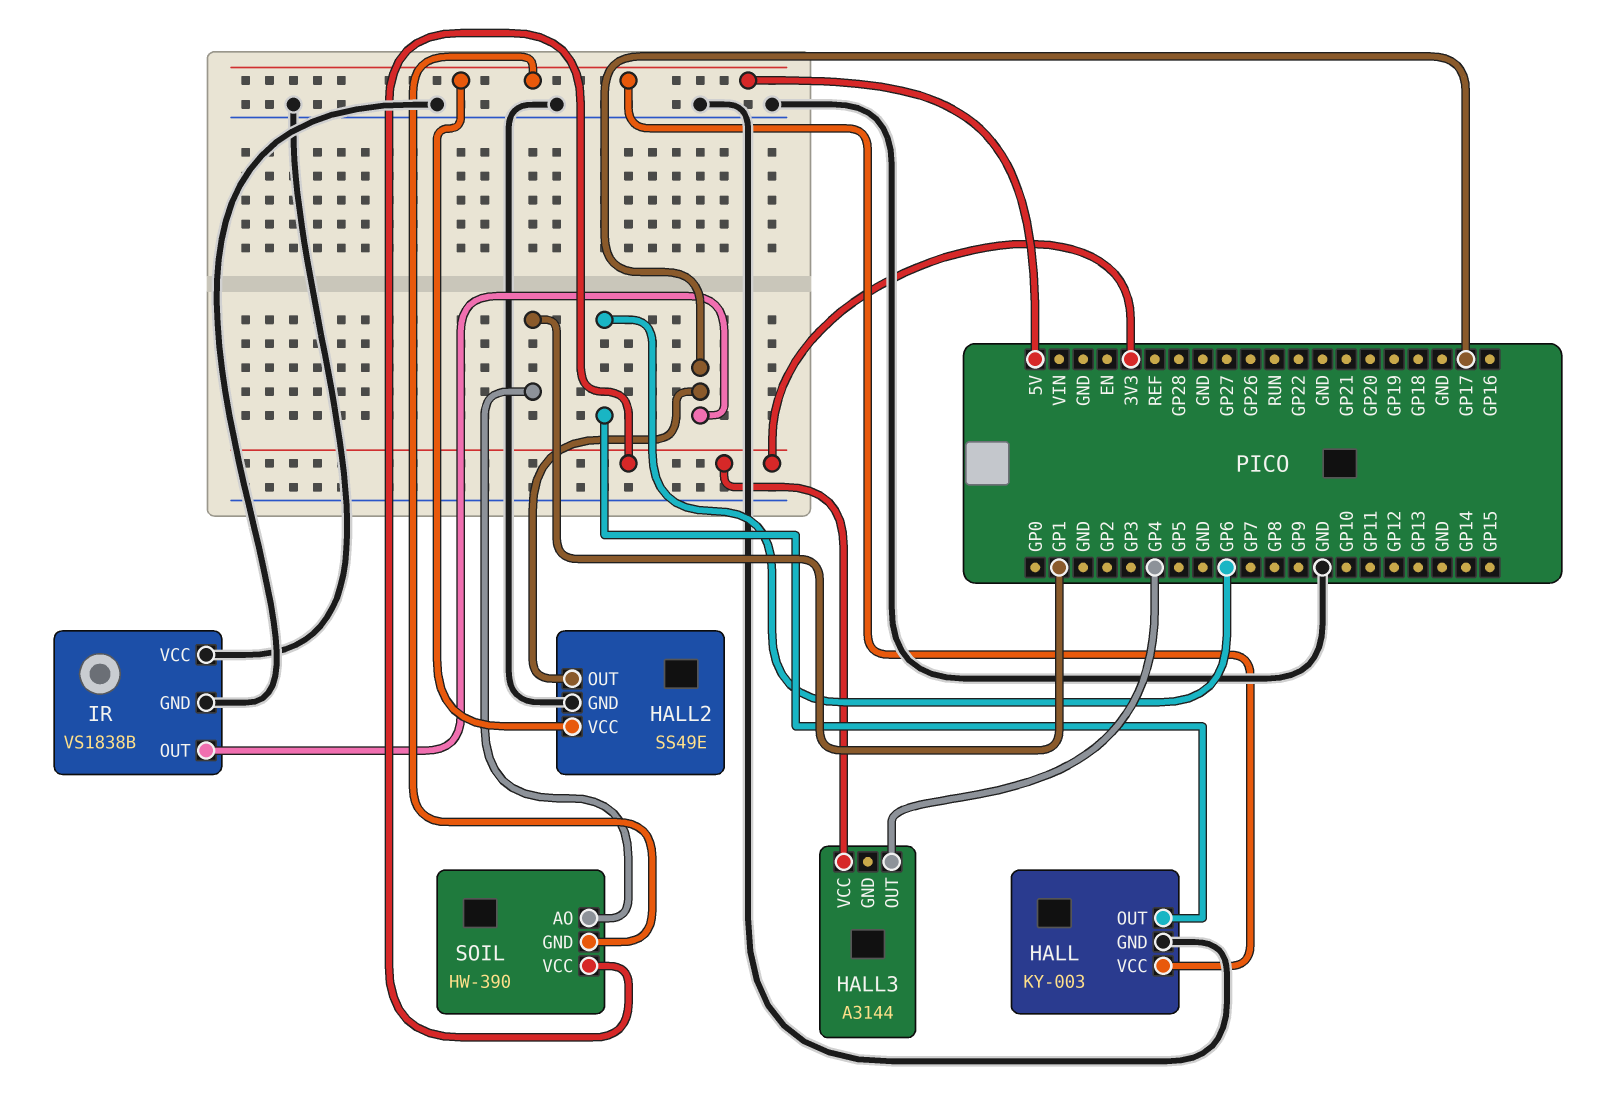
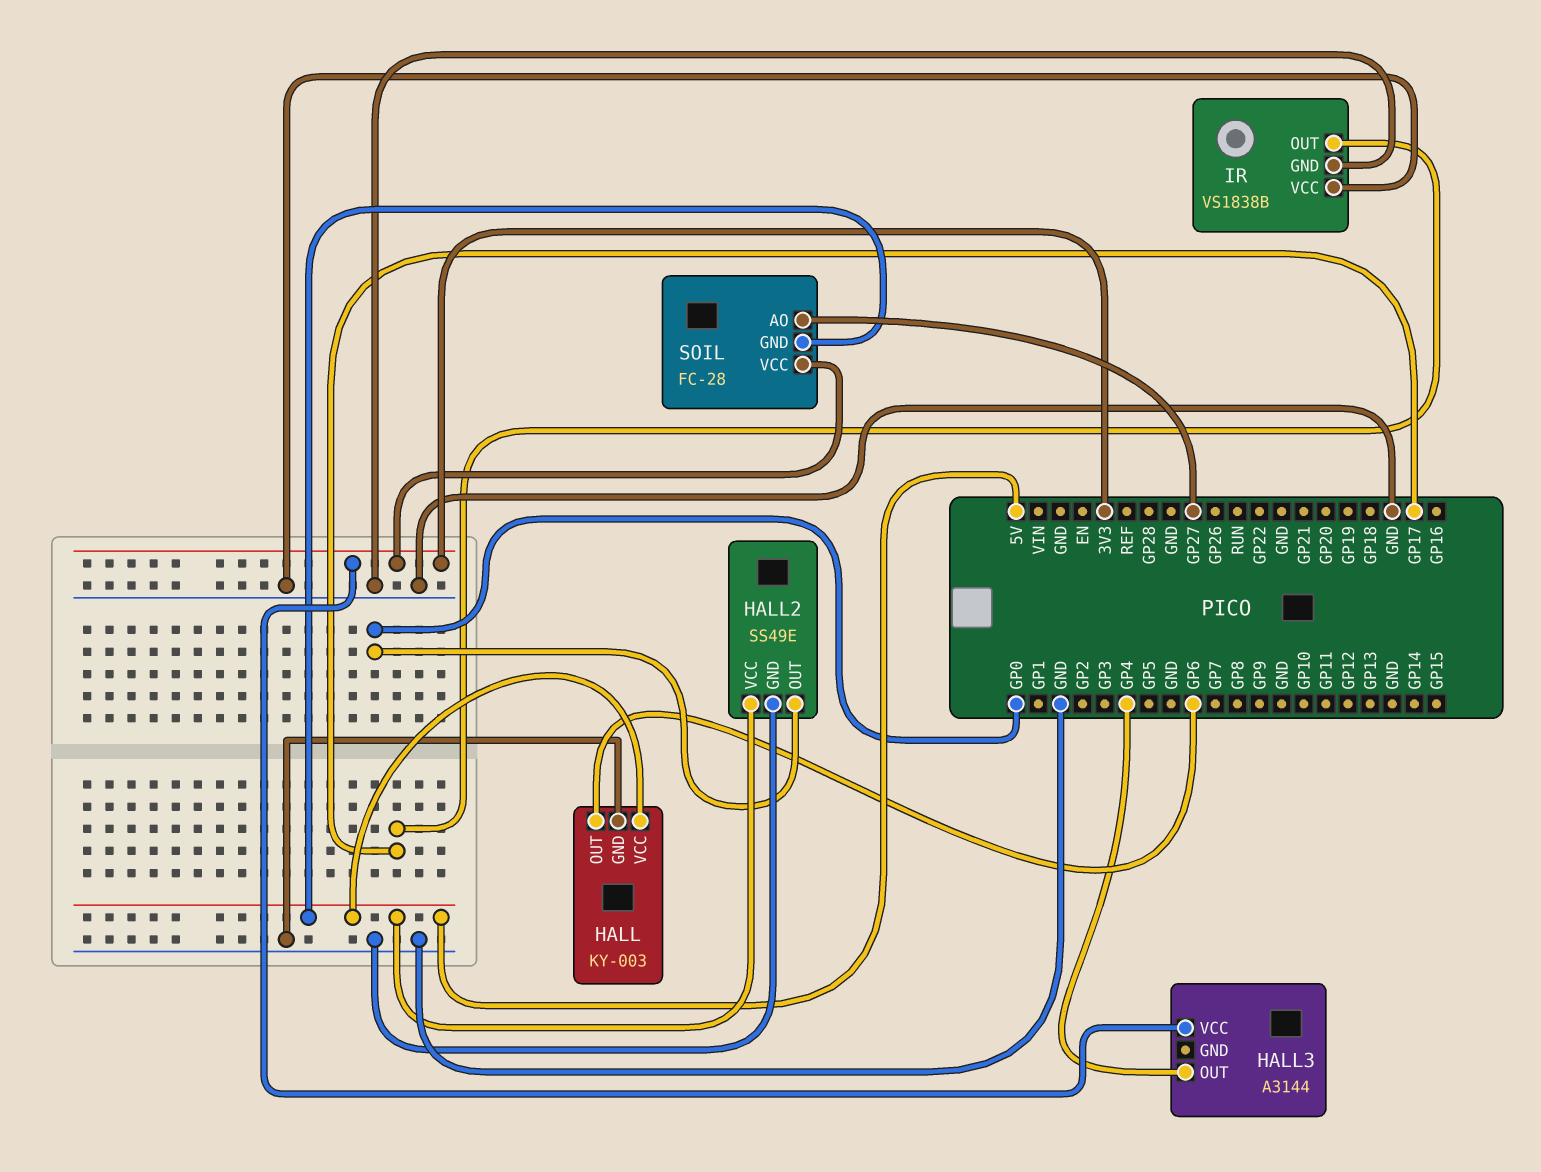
HALL2 pin OUT: GP17 -> GP0
SOIL: HW-390 -> FC-28
SOIL pin AO: GP1 -> GP27

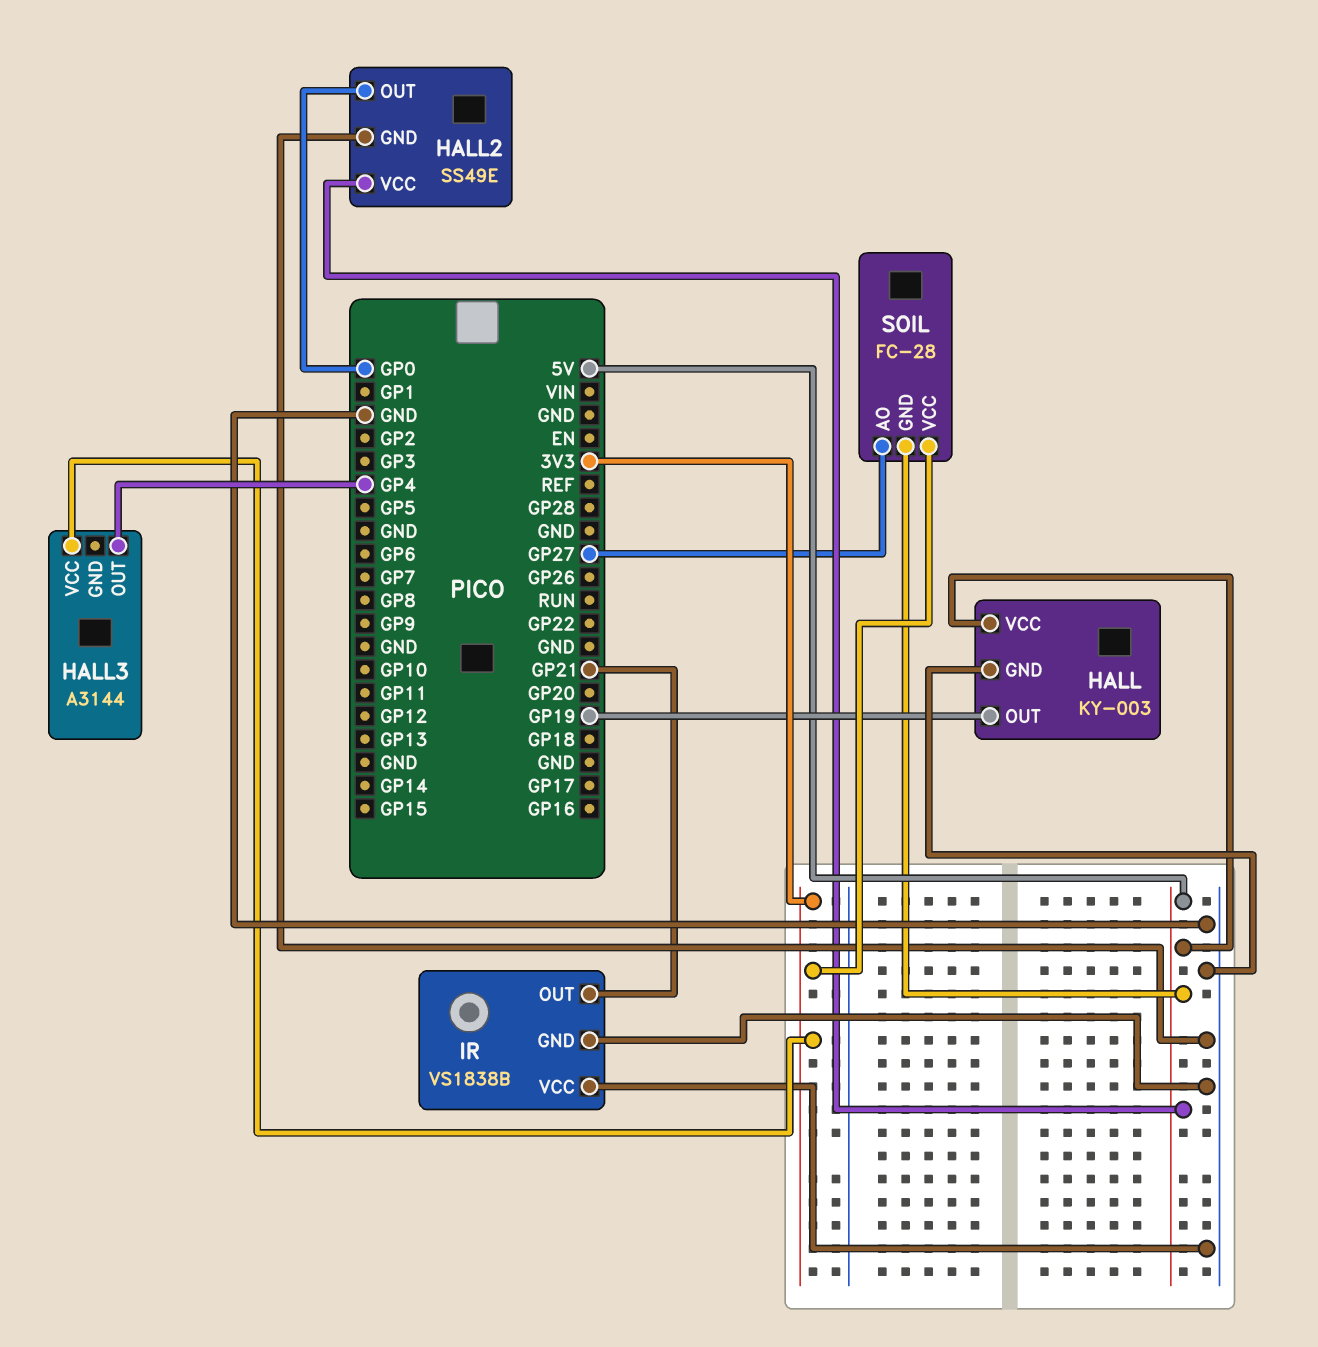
HALL pin OUT: GP6 -> GP19
IR pin OUT: GP17 -> GP21

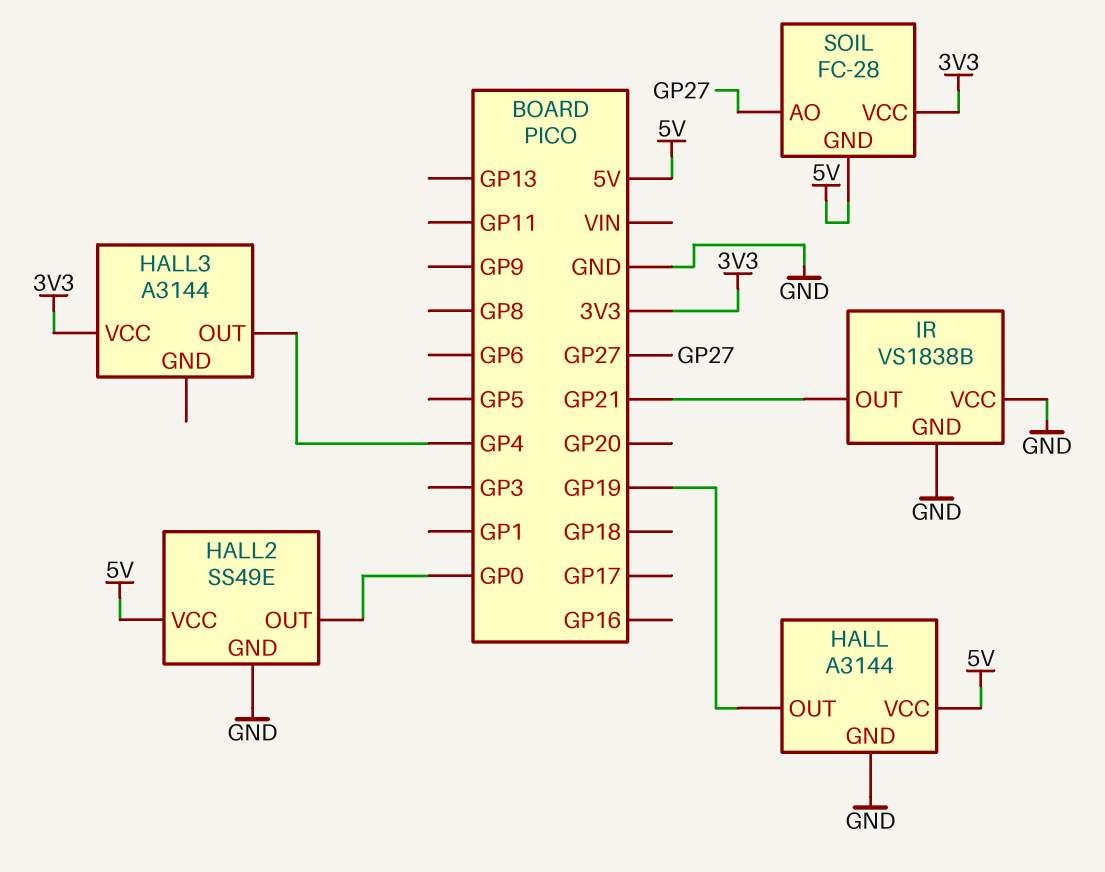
HALL: KY-003 -> A3144

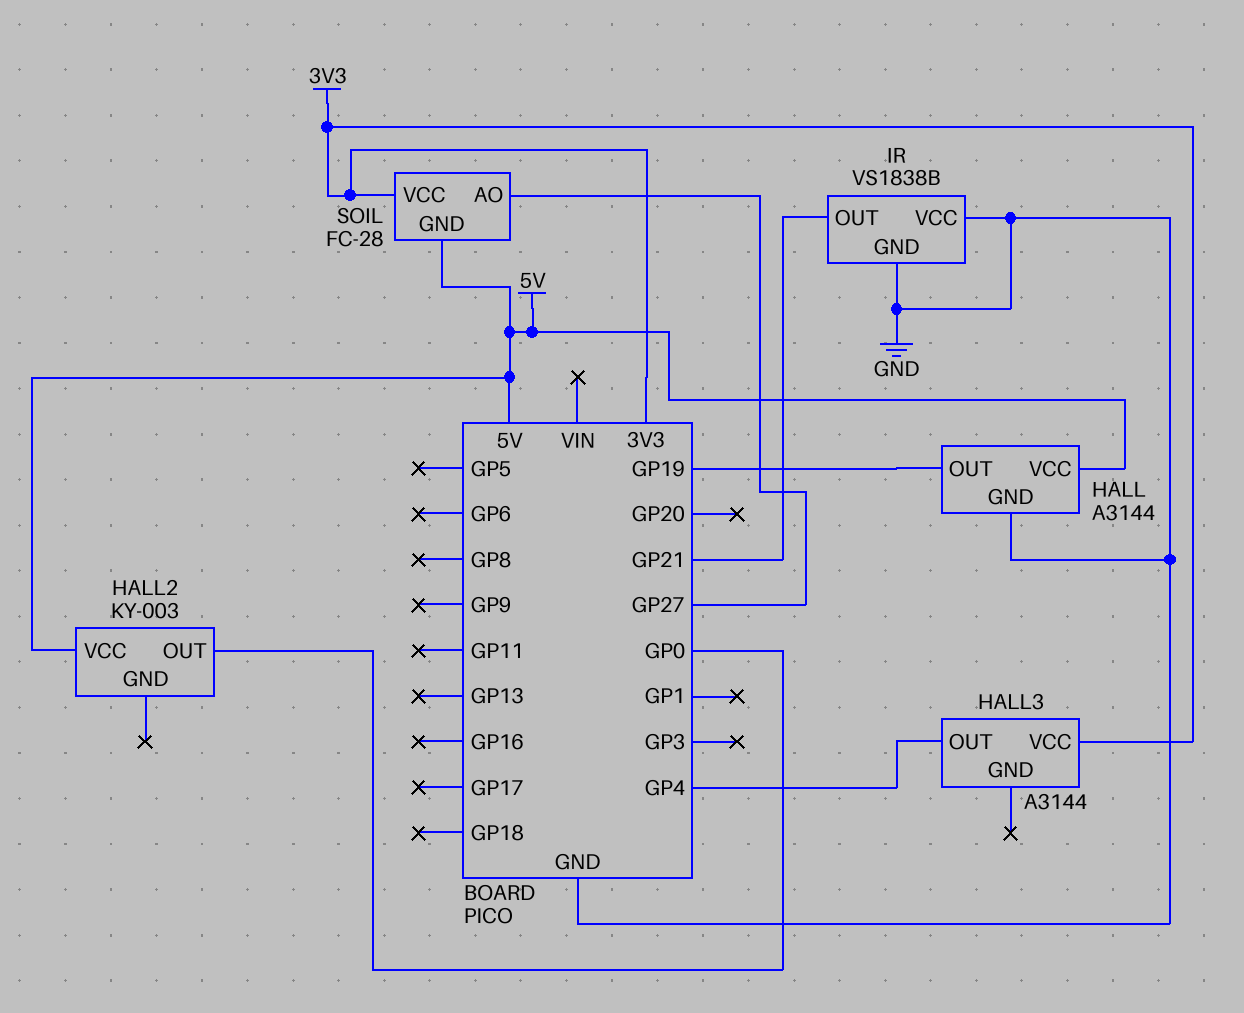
HALL2: SS49E -> KY-003
HALL2 pin GND: GND -> none

